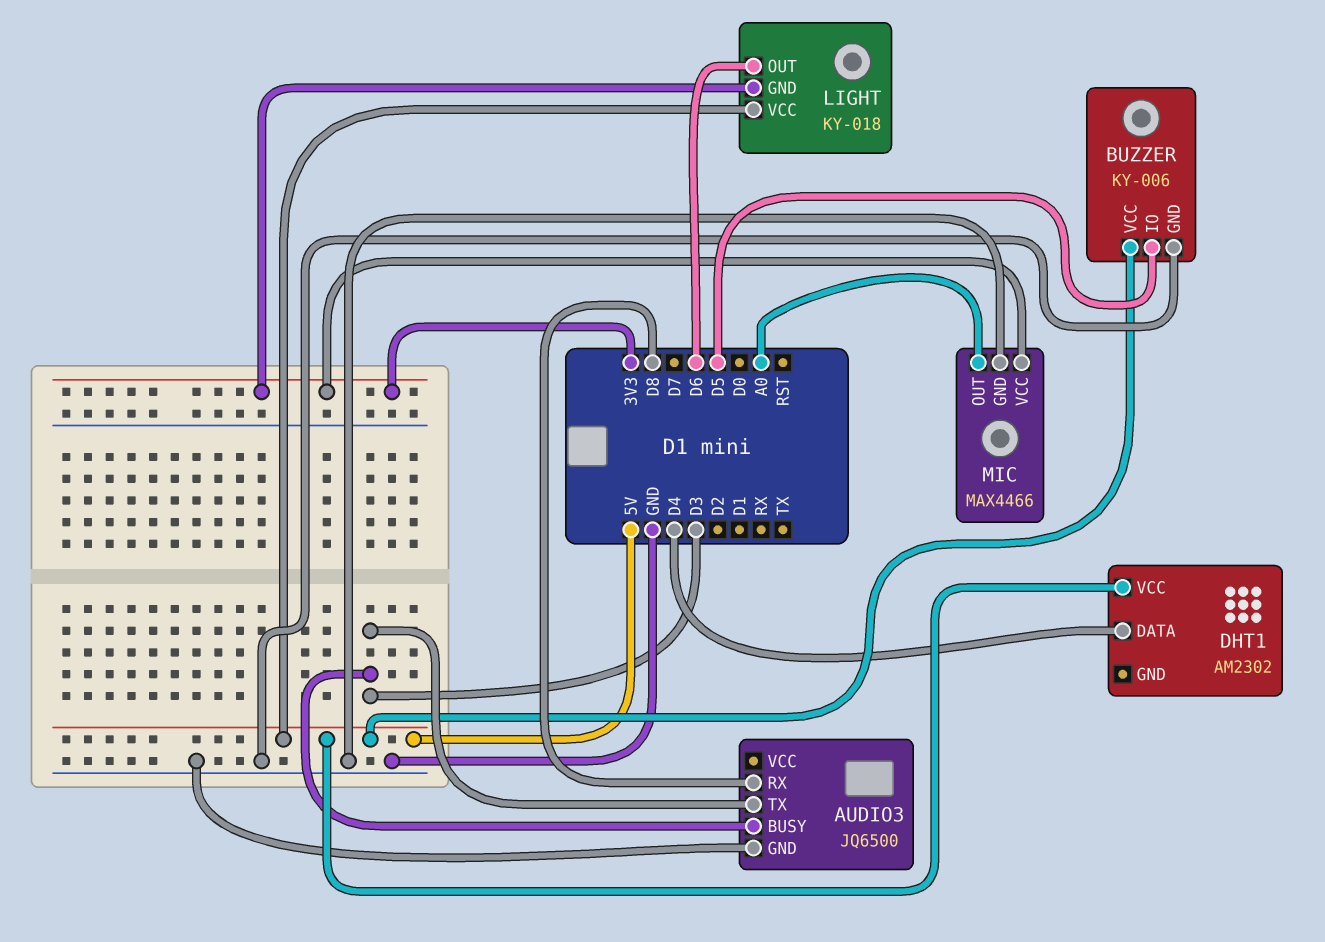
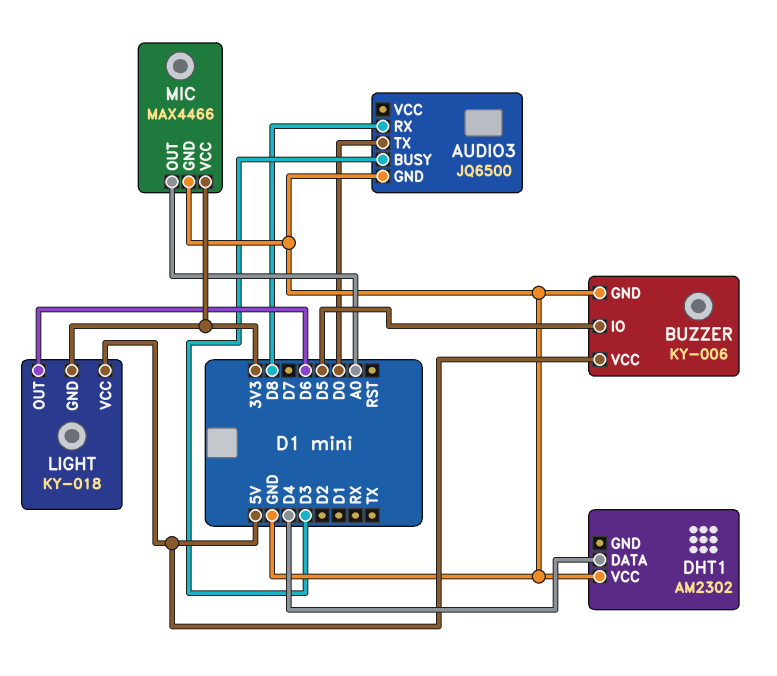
AUDIO3 pin TX: D3 -> D0
DHT1 pin VCC: 5V -> GND

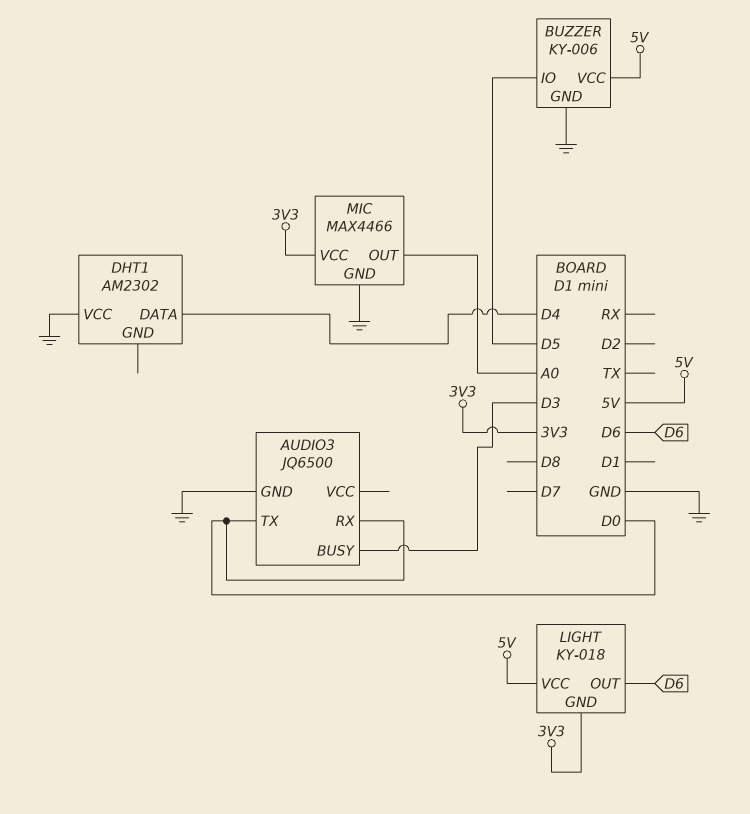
AUDIO3 pin RX: D8 -> D0

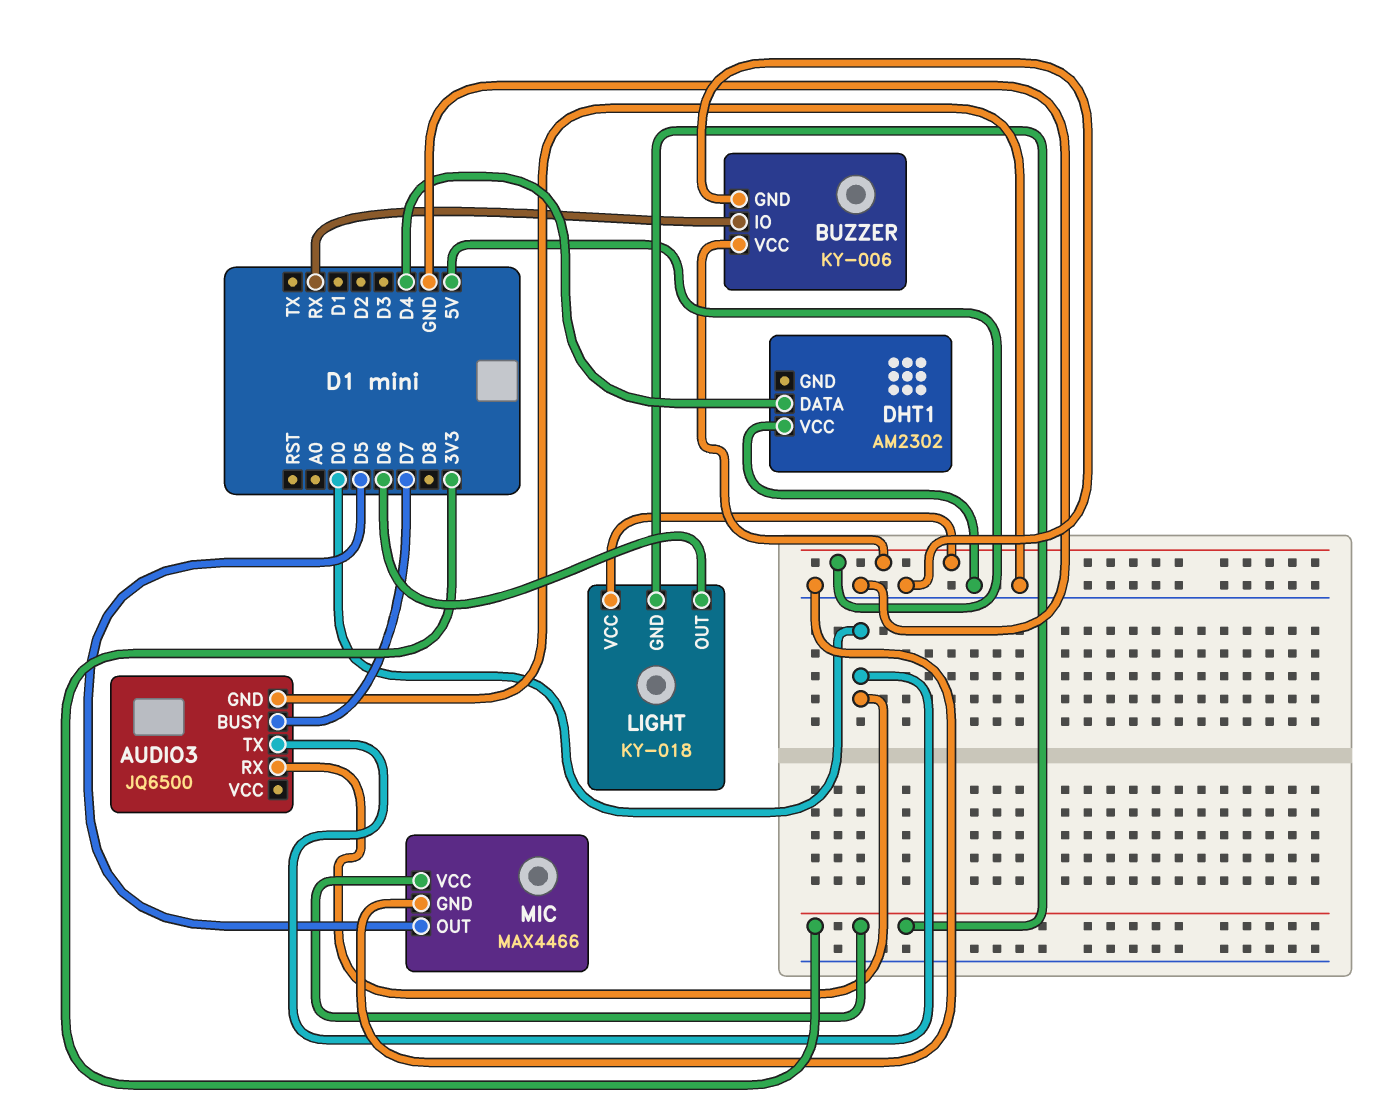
AUDIO3 pin BUSY: D3 -> D7
BUZZER pin IO: D5 -> RX
MIC pin OUT: A0 -> D5

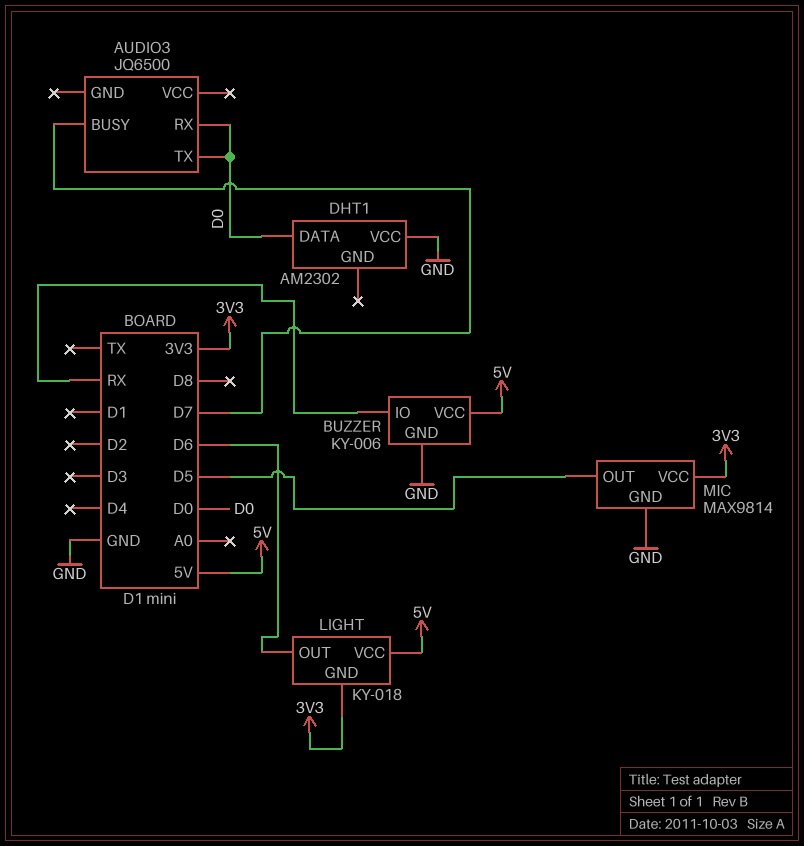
AUDIO3 pin GND: GND -> none
DHT1 pin DATA: D4 -> D0
MIC: MAX4466 -> MAX9814

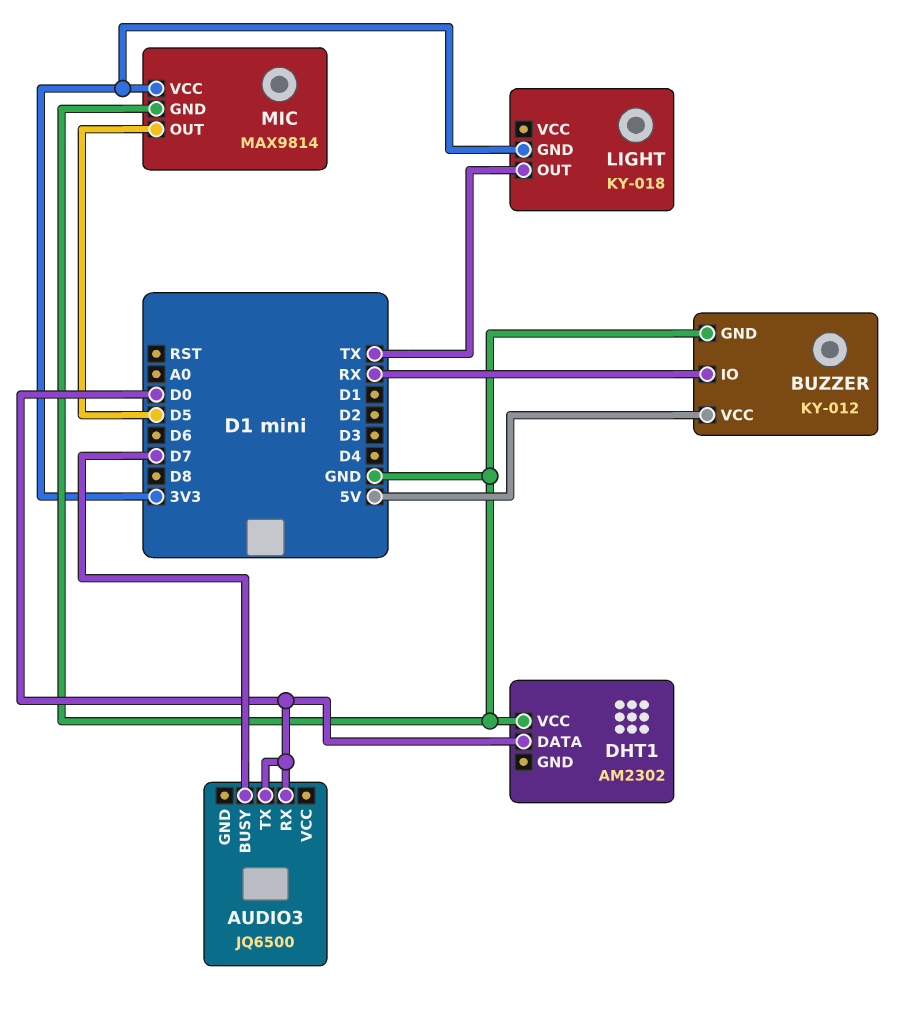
BUZZER: KY-006 -> KY-012
LIGHT pin OUT: D6 -> TX
LIGHT pin VCC: 5V -> none

